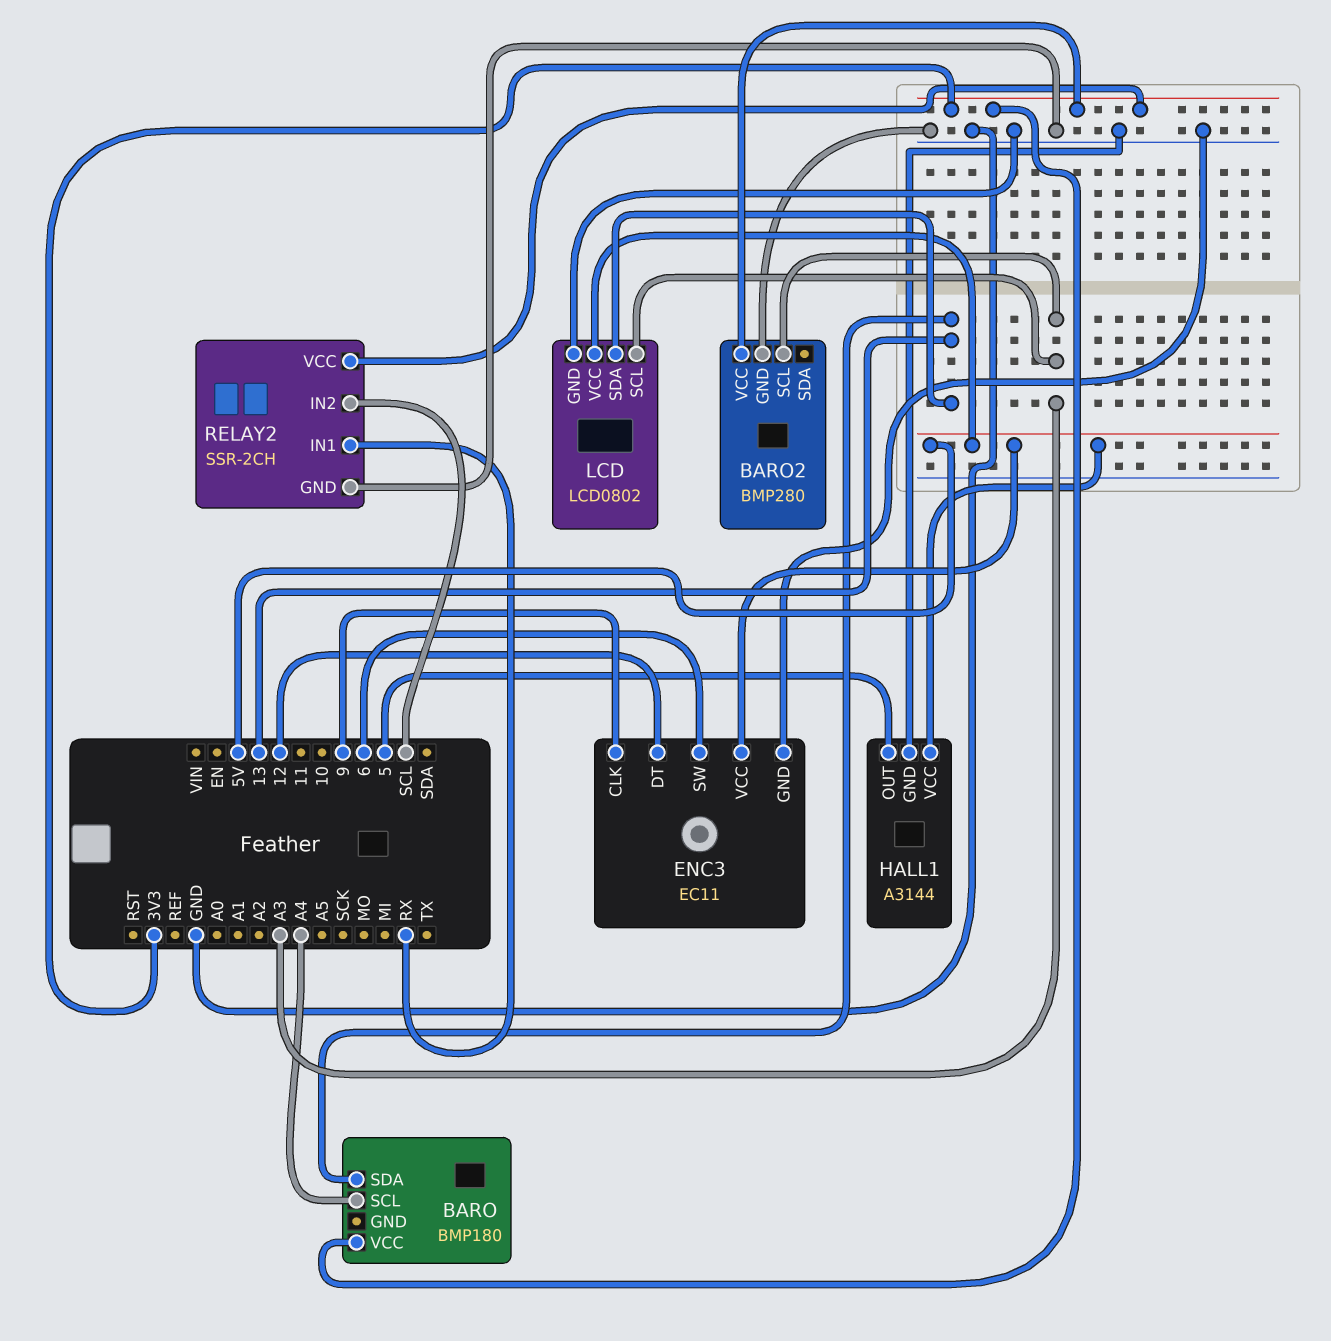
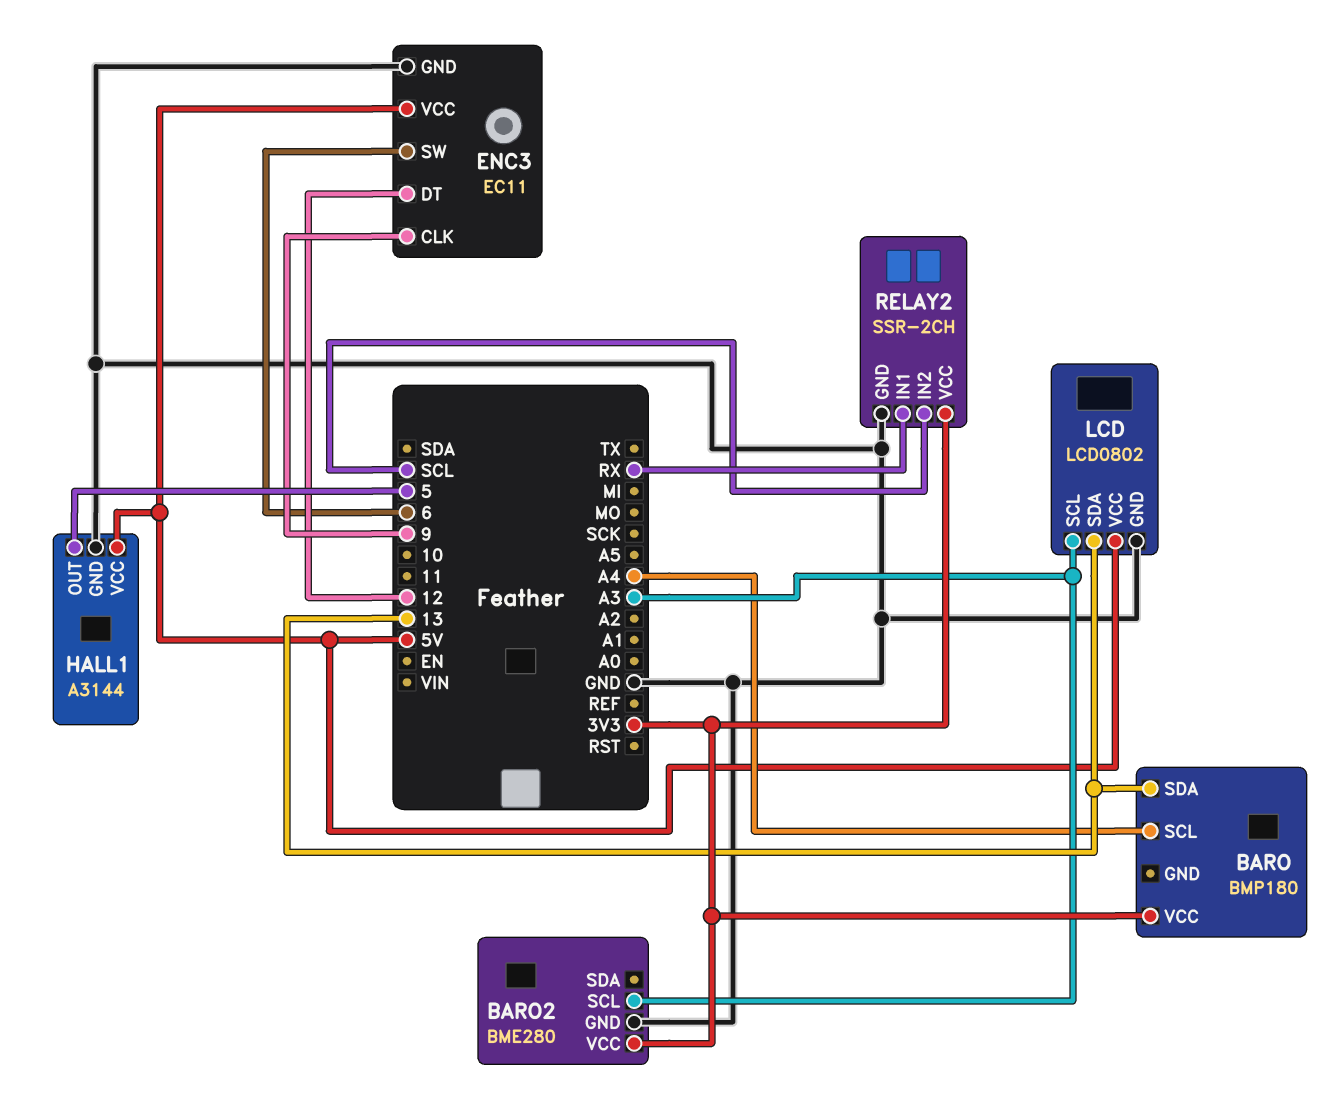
BARO2: BMP280 -> BME280

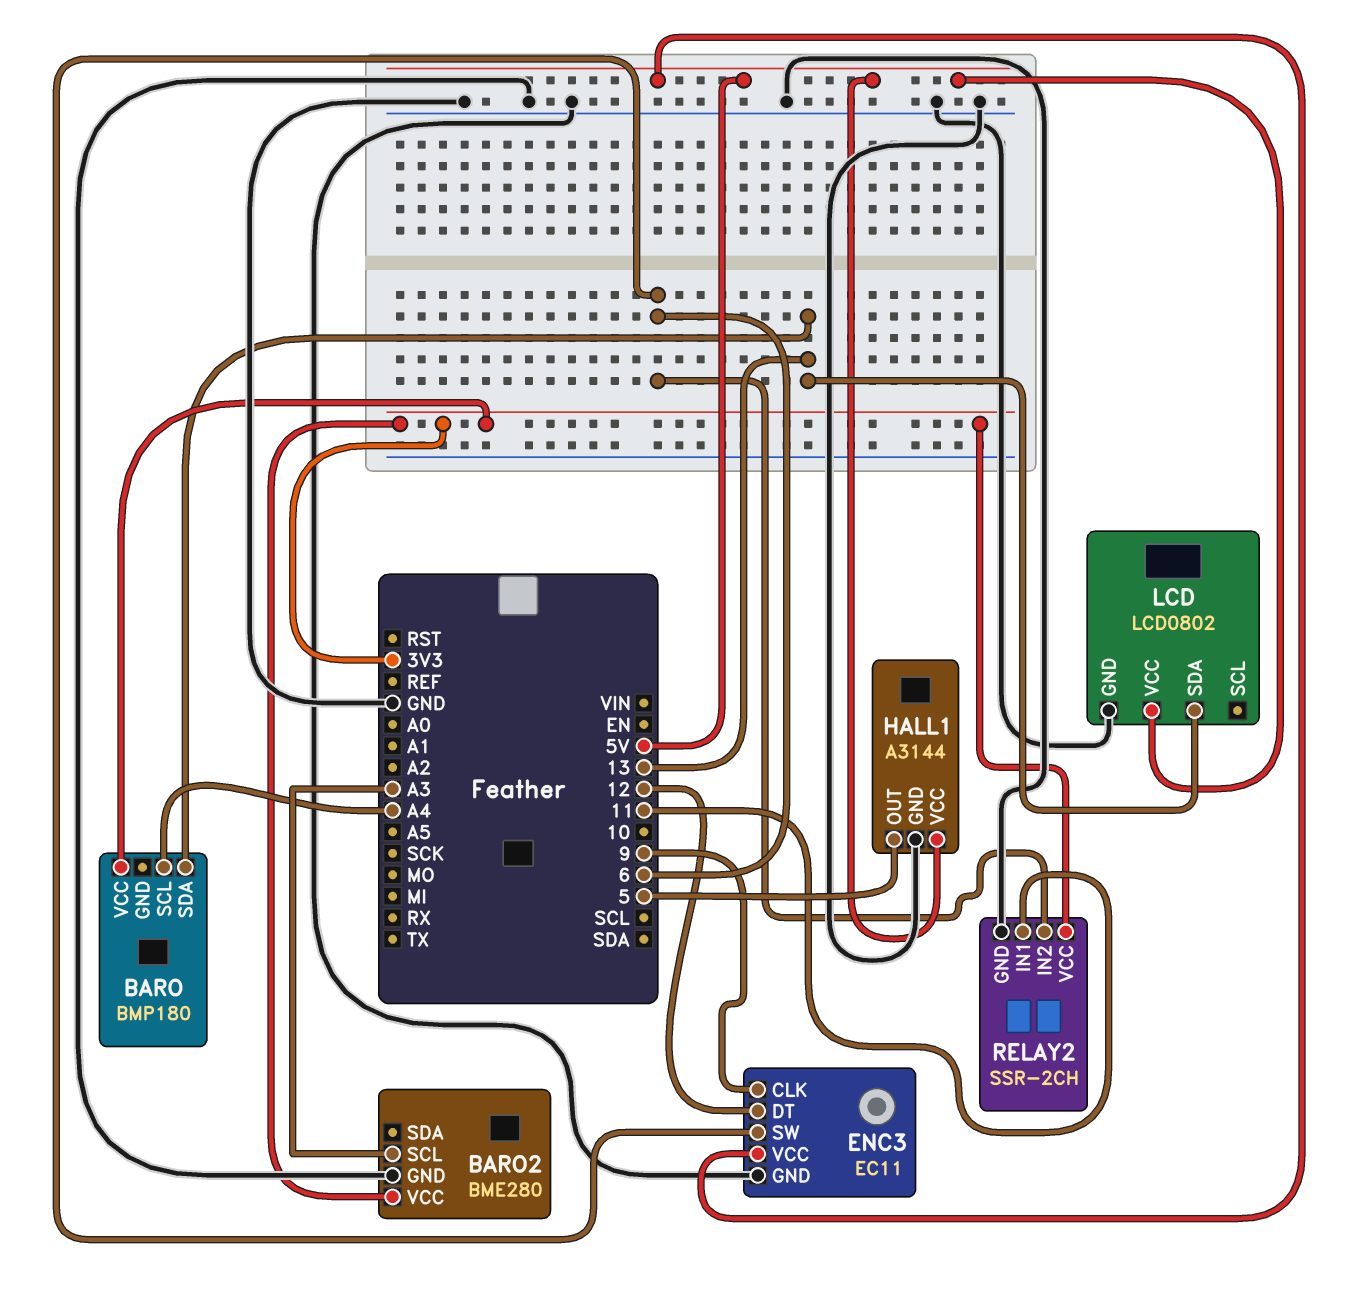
LCD pin SCL: A3 -> none
RELAY2 pin IN1: RX -> 11
RELAY2 pin IN2: SCL -> 6

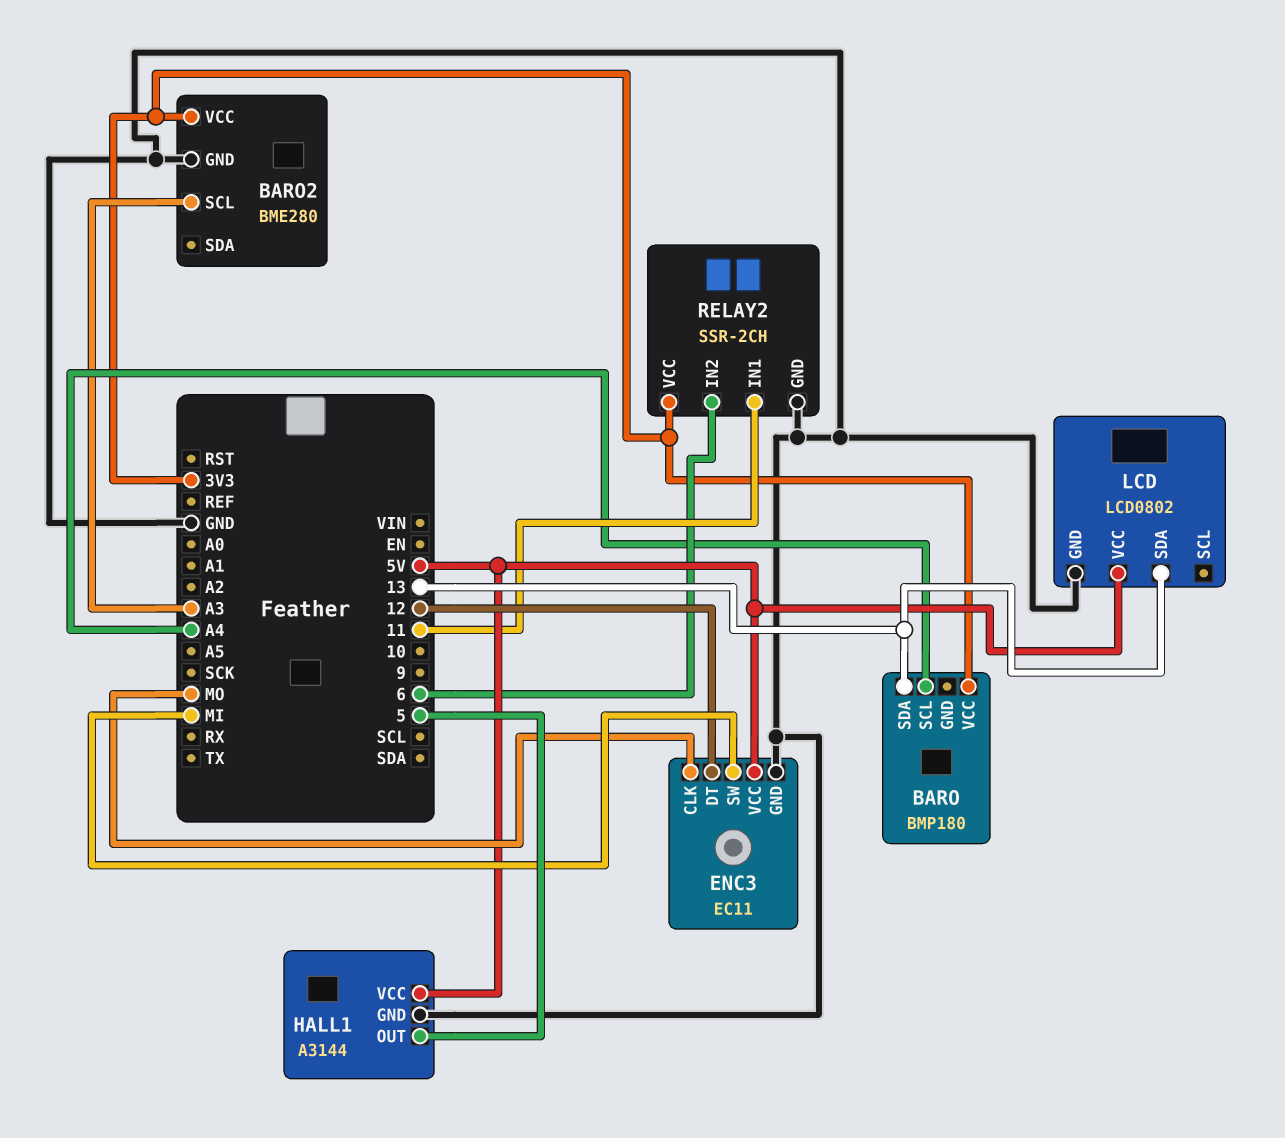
ENC3 pin CLK: 9 -> MO
ENC3 pin SW: 6 -> MI

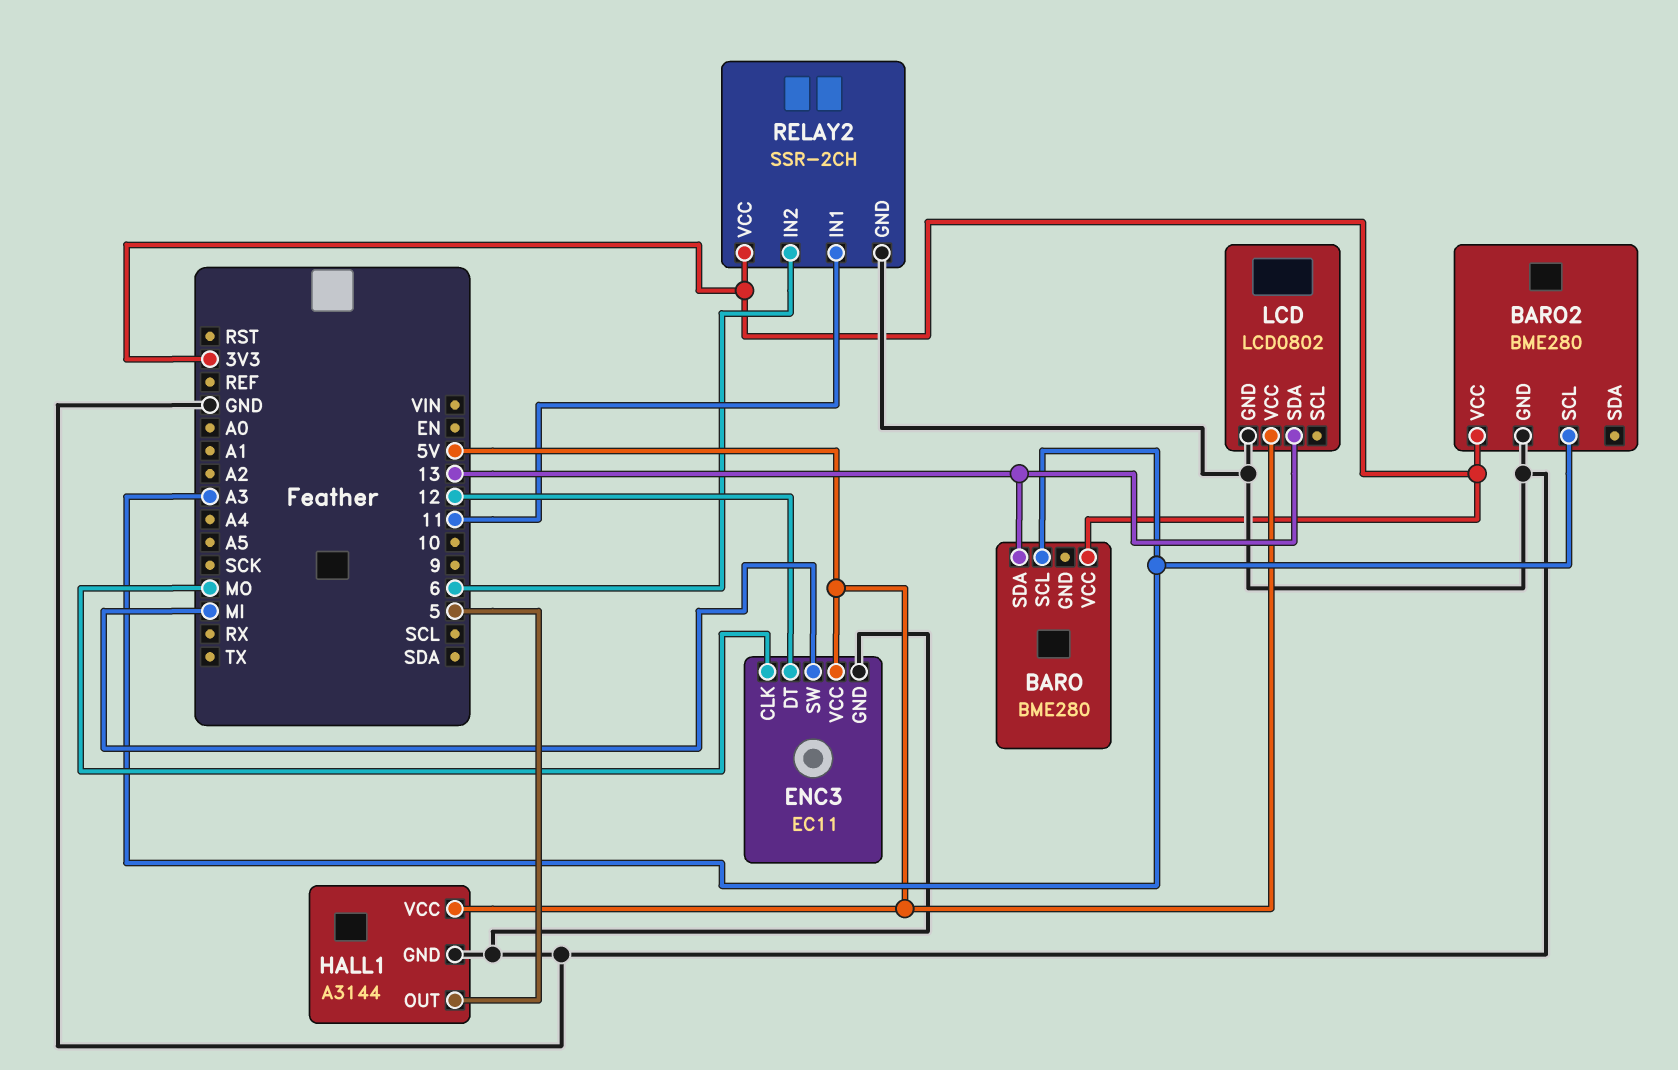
BARO: BMP180 -> BME280
BARO pin SCL: A4 -> A3

